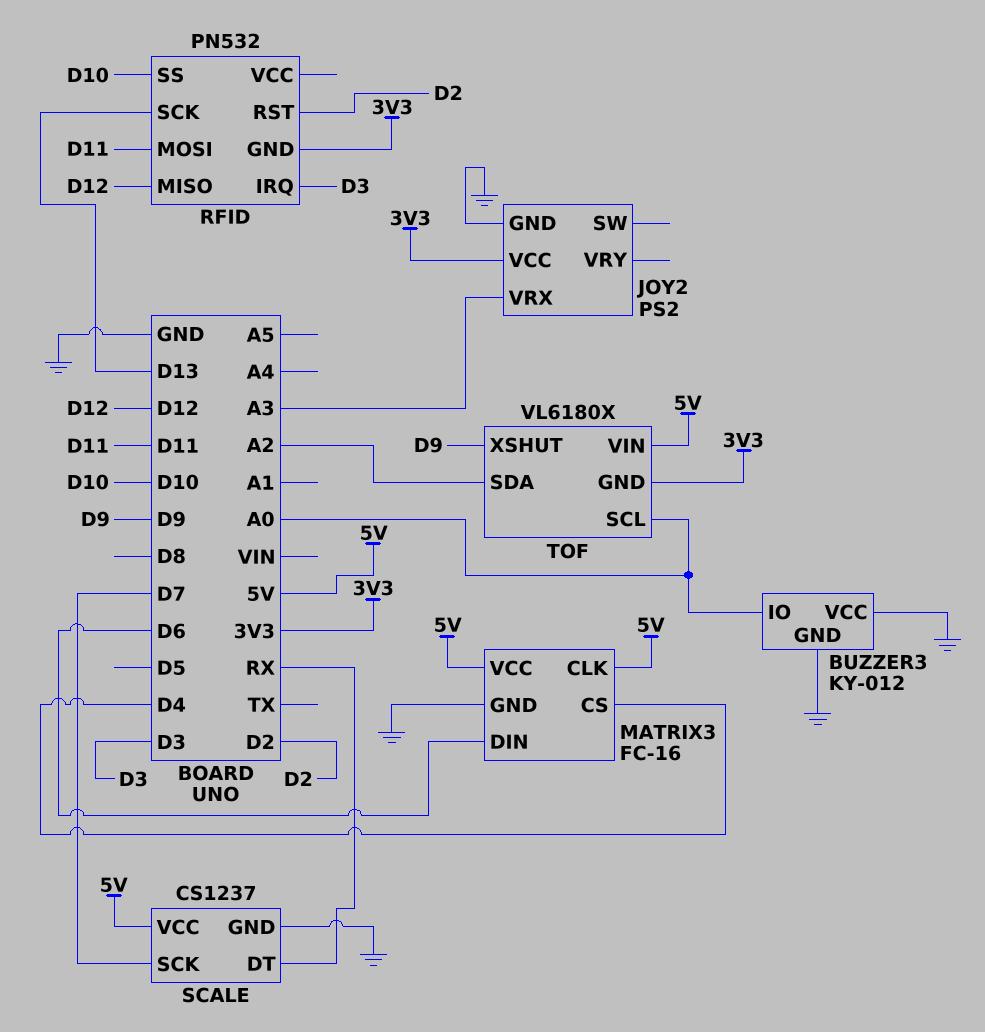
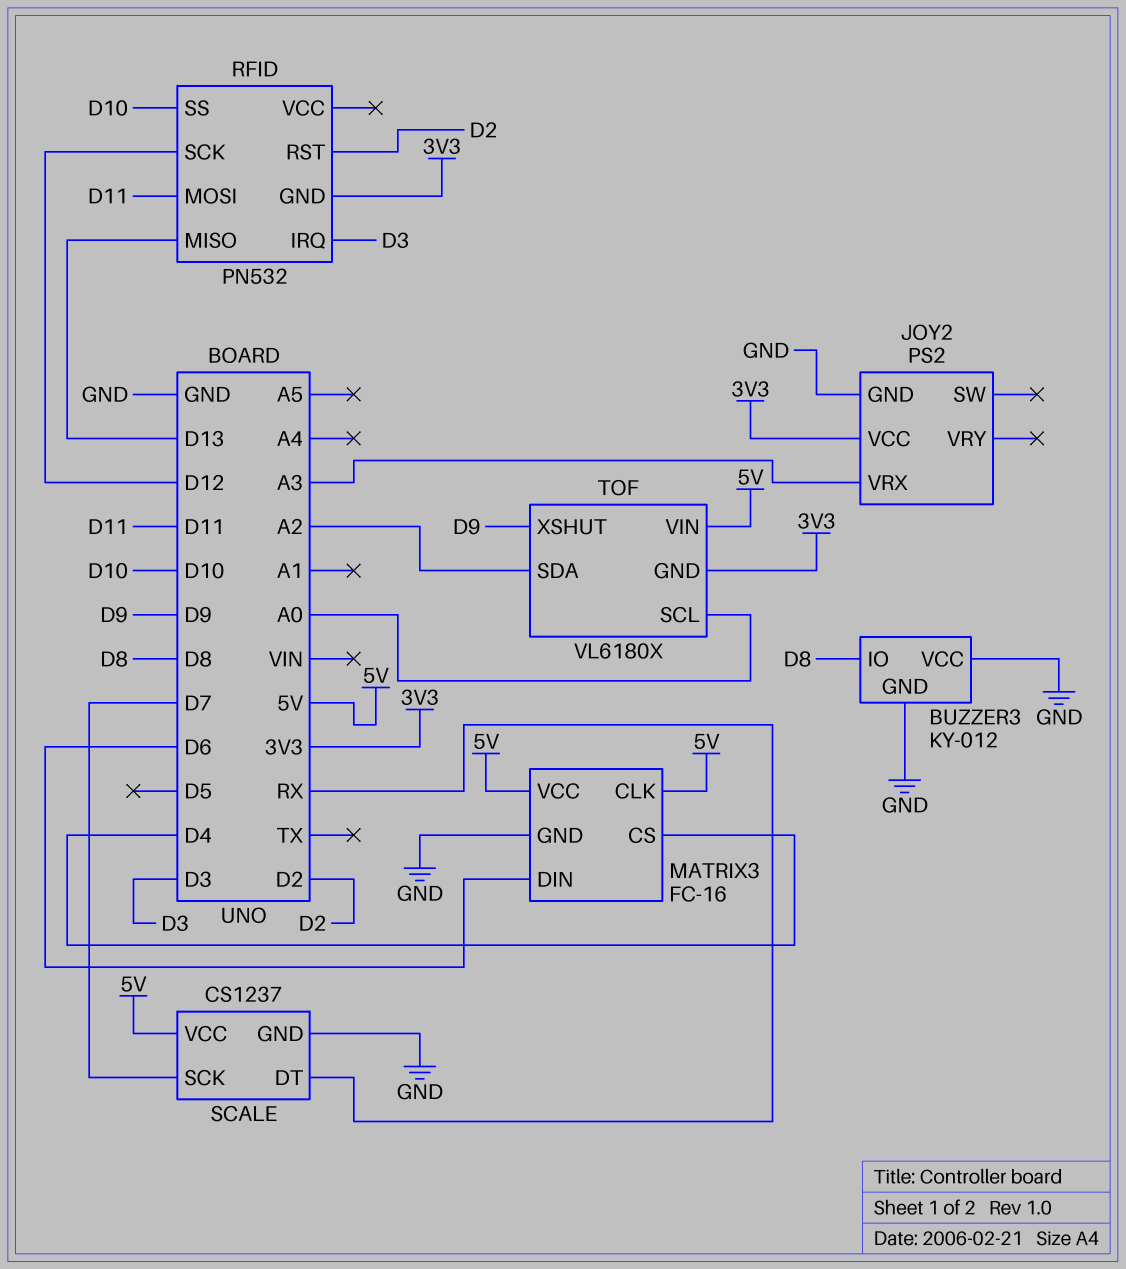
BUZZER3 pin IO: A0 -> D8
RFID pin MISO: D12 -> D13
RFID pin SCK: D13 -> D12

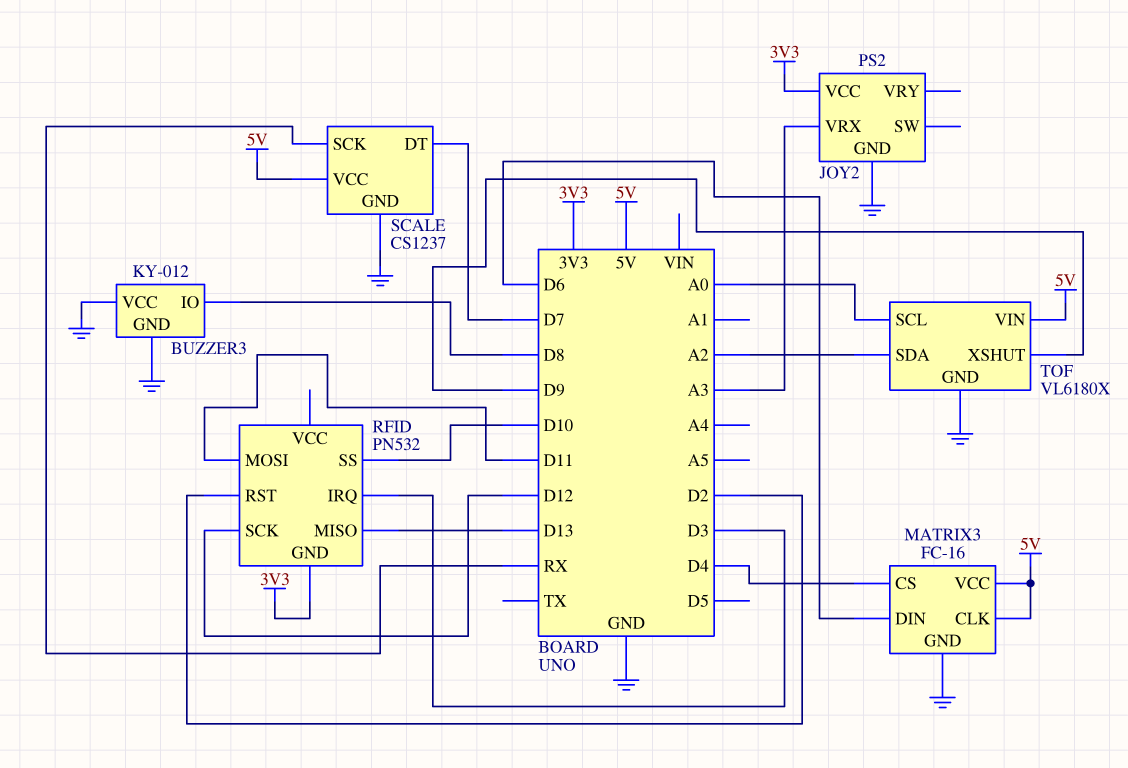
SCALE pin DT: RX -> D7
SCALE pin SCK: D7 -> RX
TOF pin GND: 3V3 -> GND

